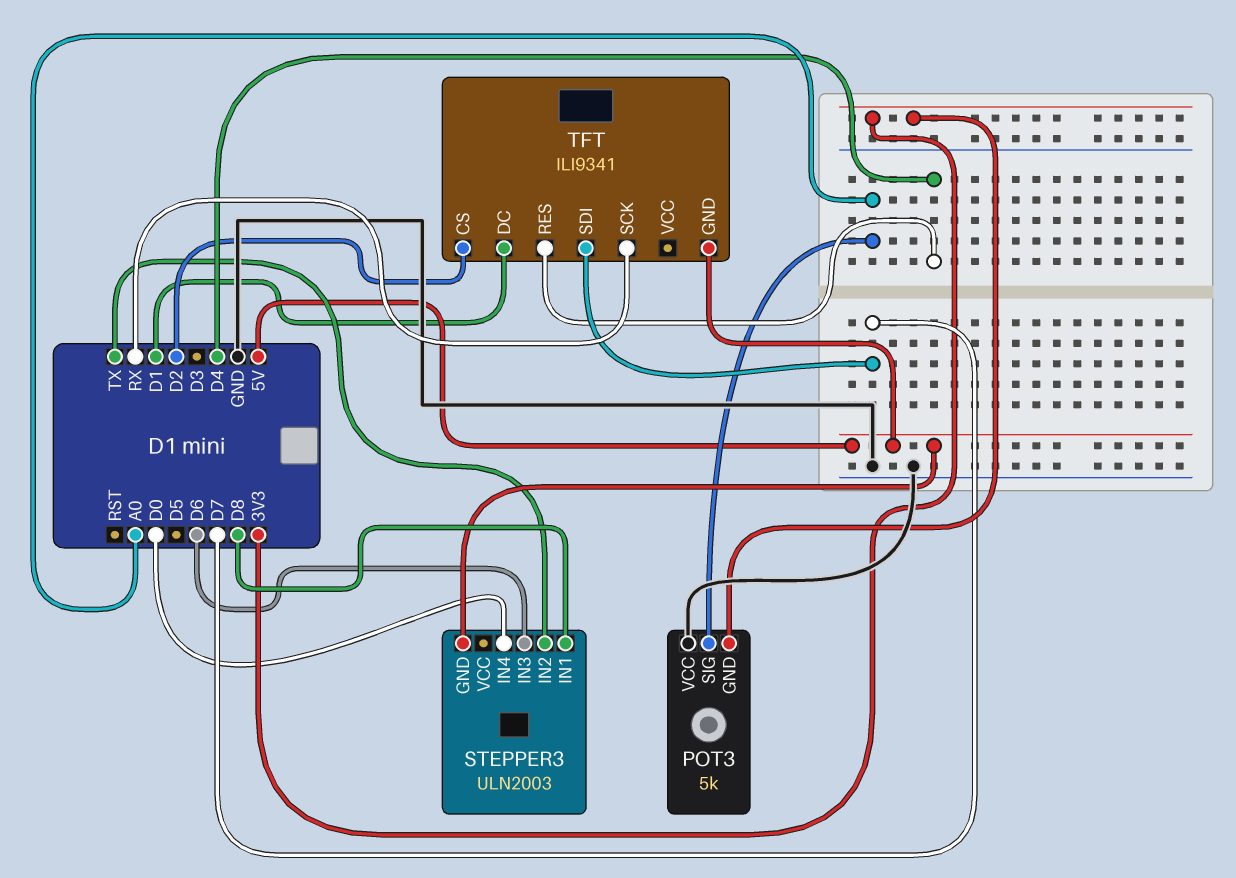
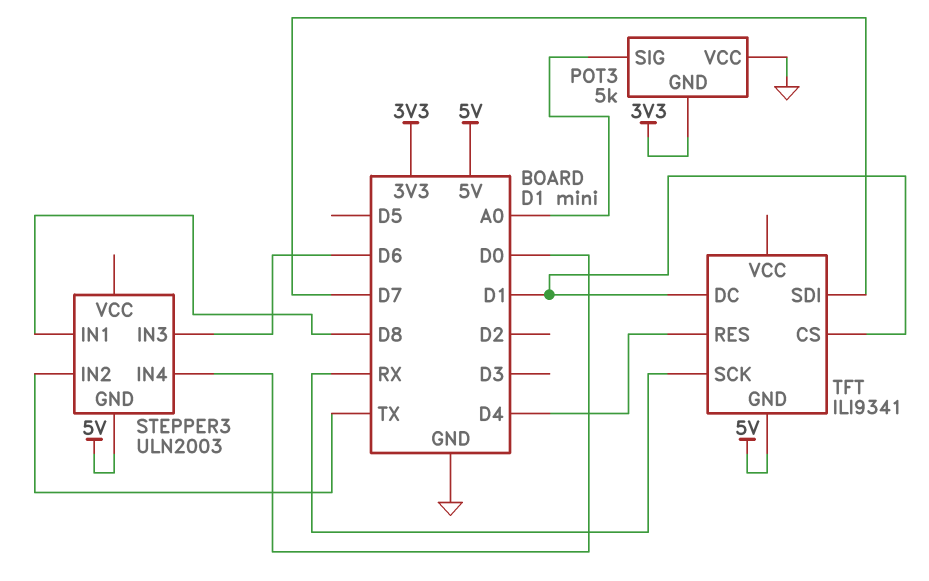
TFT pin CS: D2 -> D1

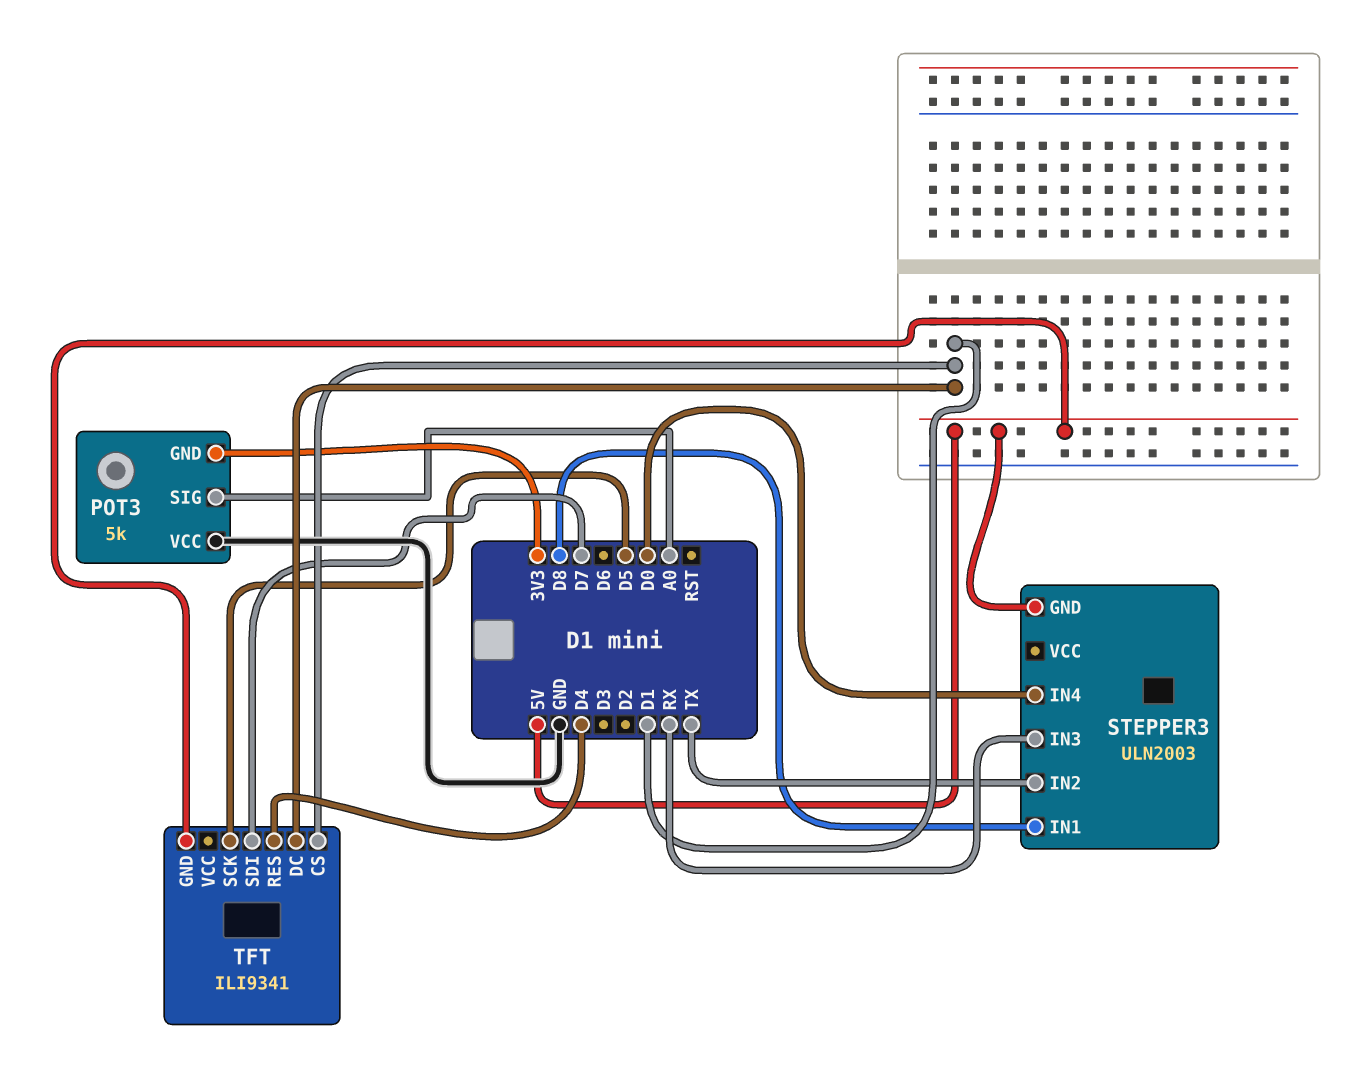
STEPPER3 pin IN3: D6 -> RX
TFT pin SCK: RX -> D5

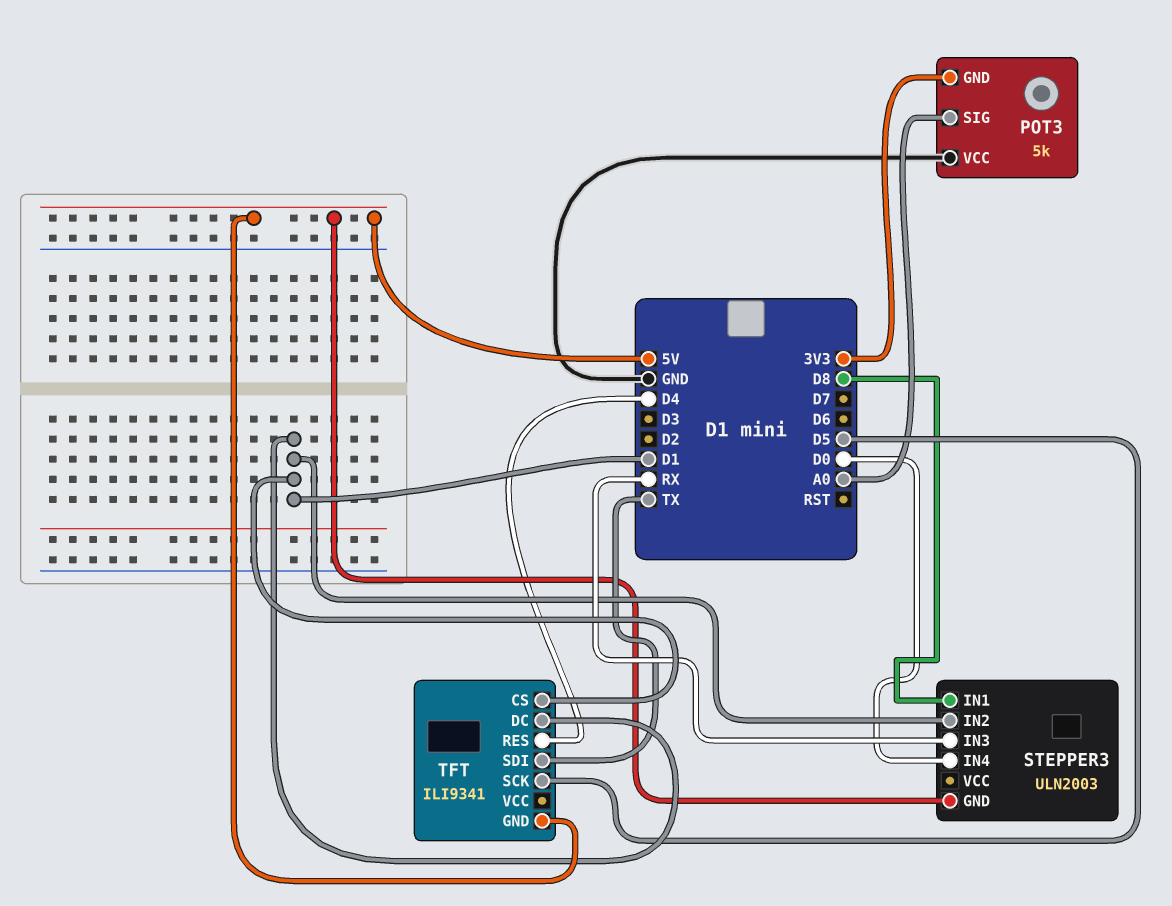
STEPPER3 pin IN2: TX -> D1
TFT pin SDI: D7 -> TX

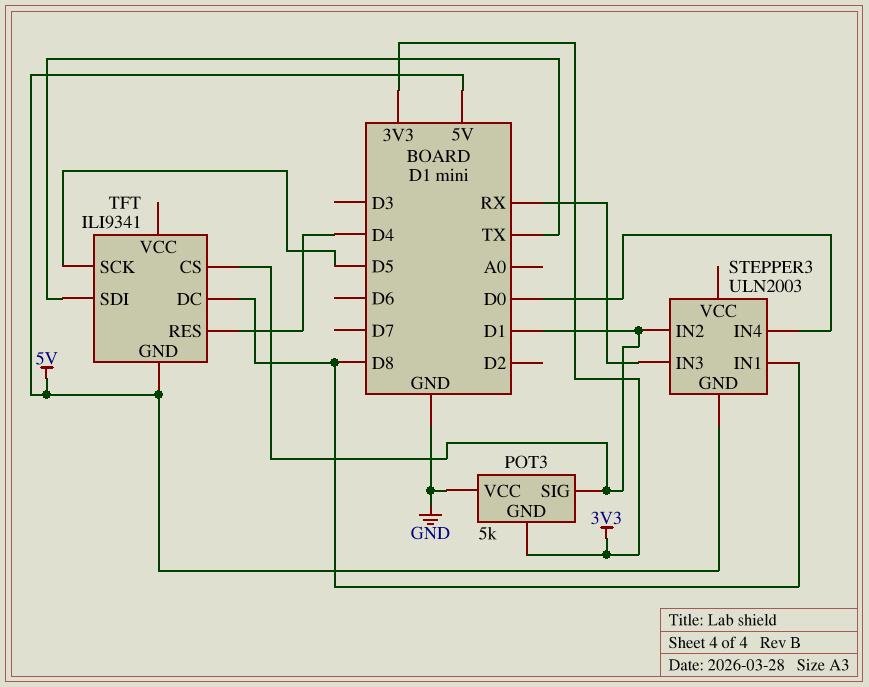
POT3 pin SIG: A0 -> D1
TFT pin DC: D1 -> D8

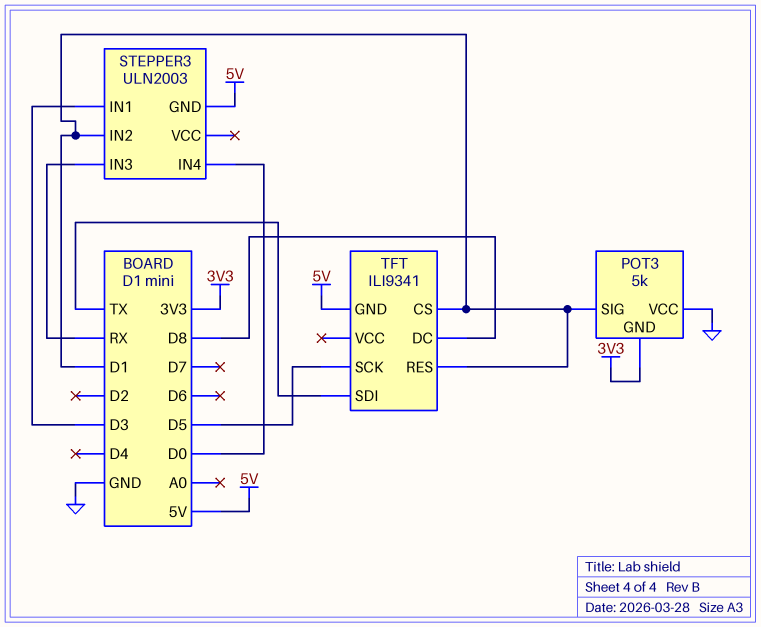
STEPPER3 pin IN1: D8 -> D3
TFT pin RES: D4 -> D1

